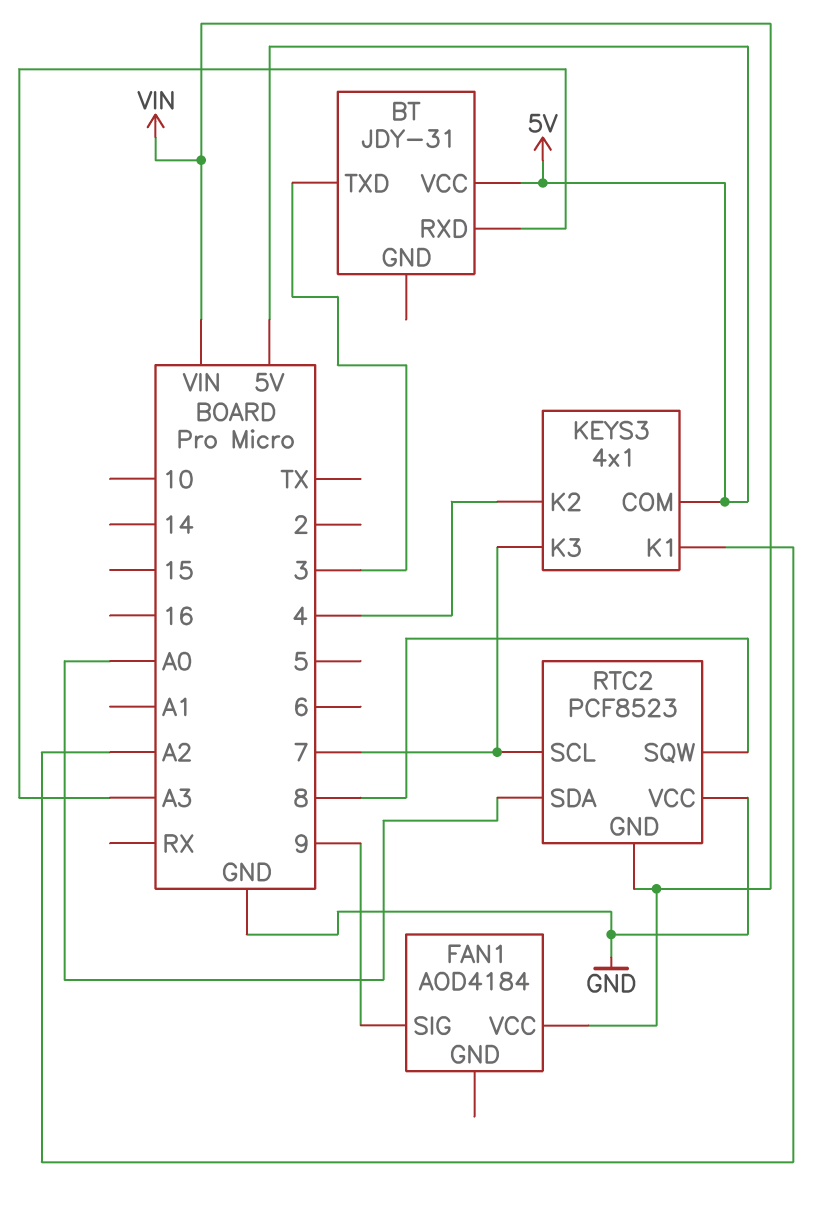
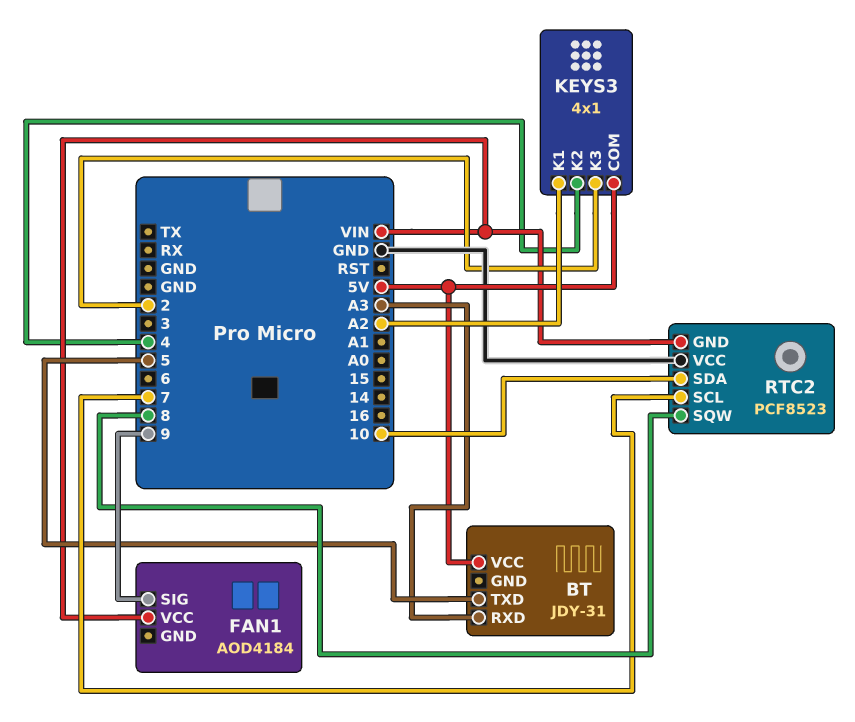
BT pin TXD: 3 -> 5
KEYS3 pin K3: 7 -> 2
RTC2 pin SDA: A0 -> 10

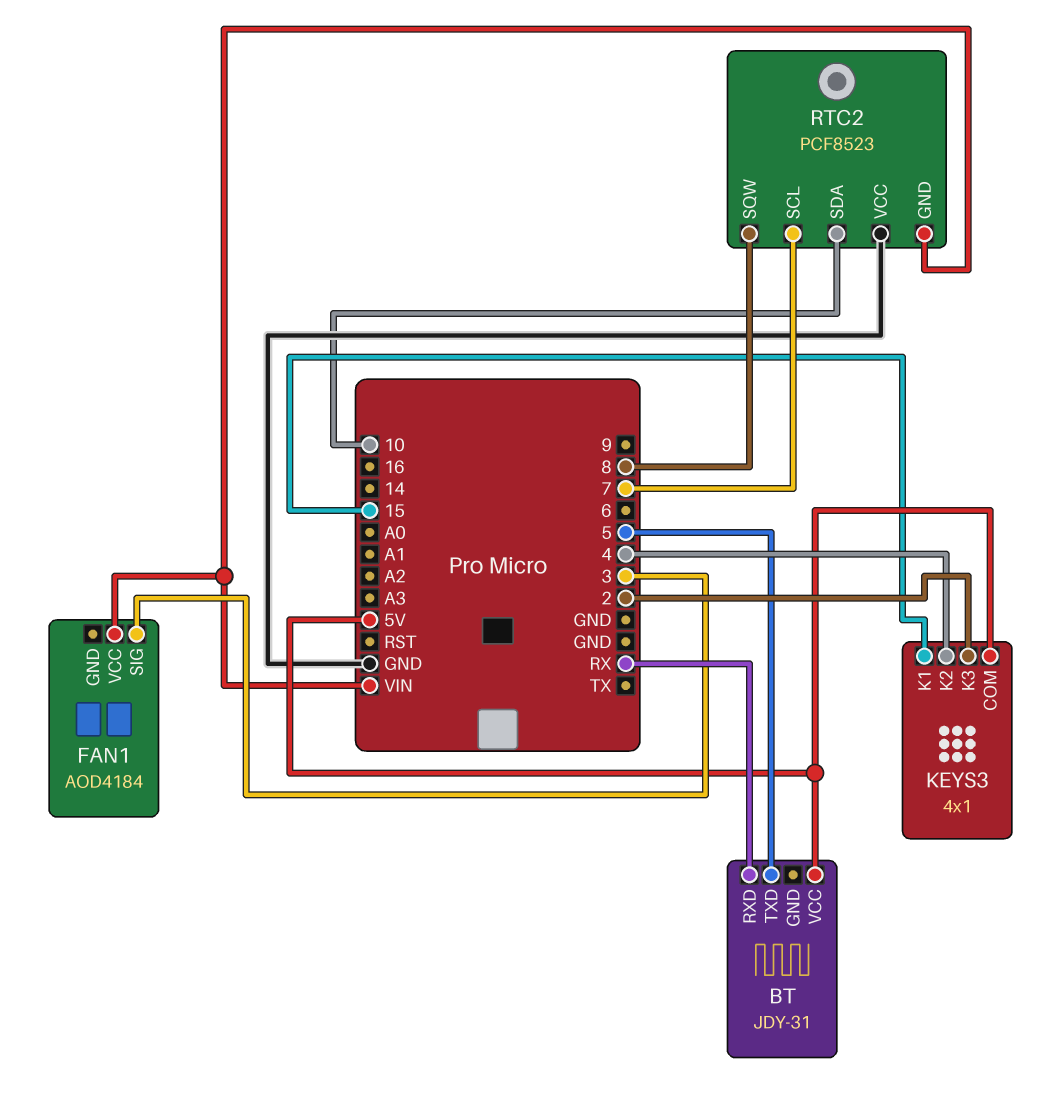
BT pin RXD: A3 -> RX
FAN1 pin SIG: 9 -> 3
KEYS3 pin K1: A2 -> 15

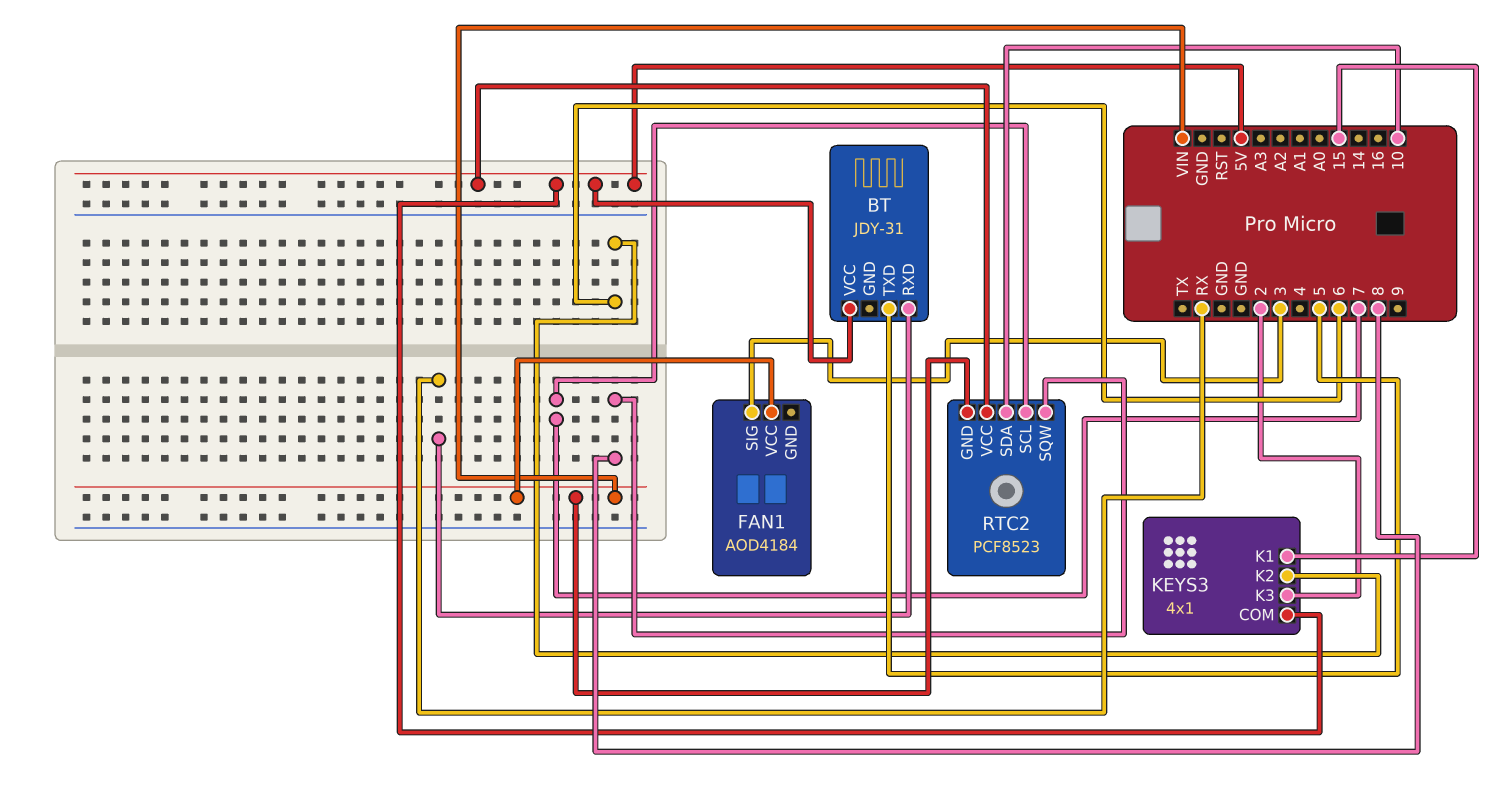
KEYS3 pin K2: 4 -> 6
RTC2 pin VCC: GND -> 5V

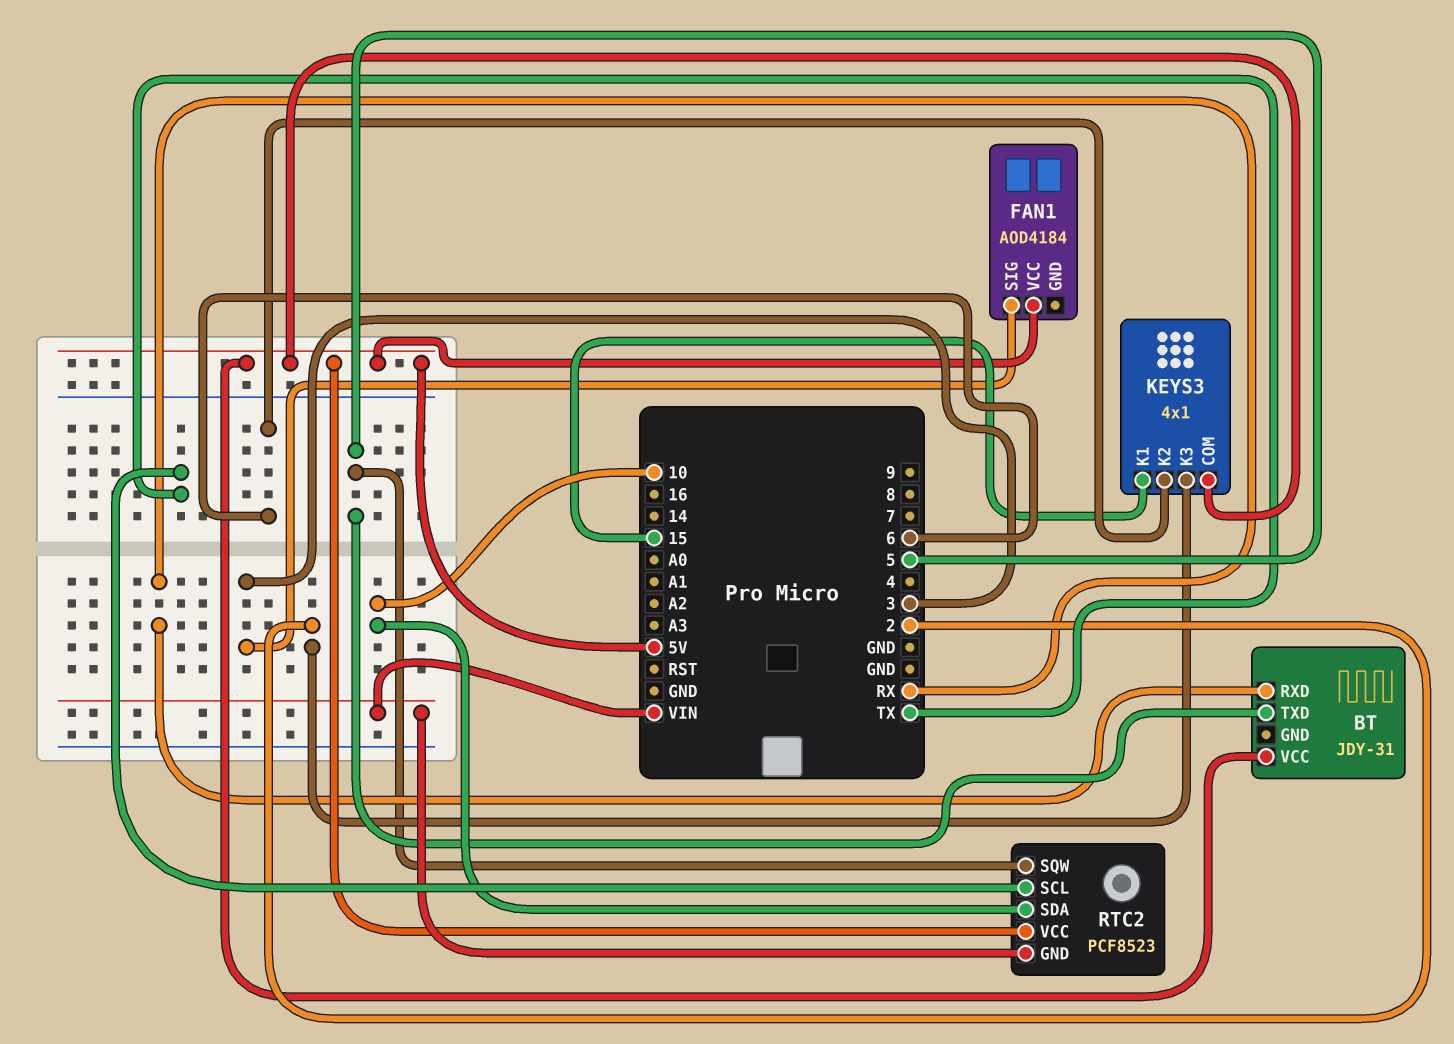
FAN1 pin VCC: VIN -> 5V
RTC2 pin SCL: 7 -> TX
RTC2 pin SQW: 8 -> 5

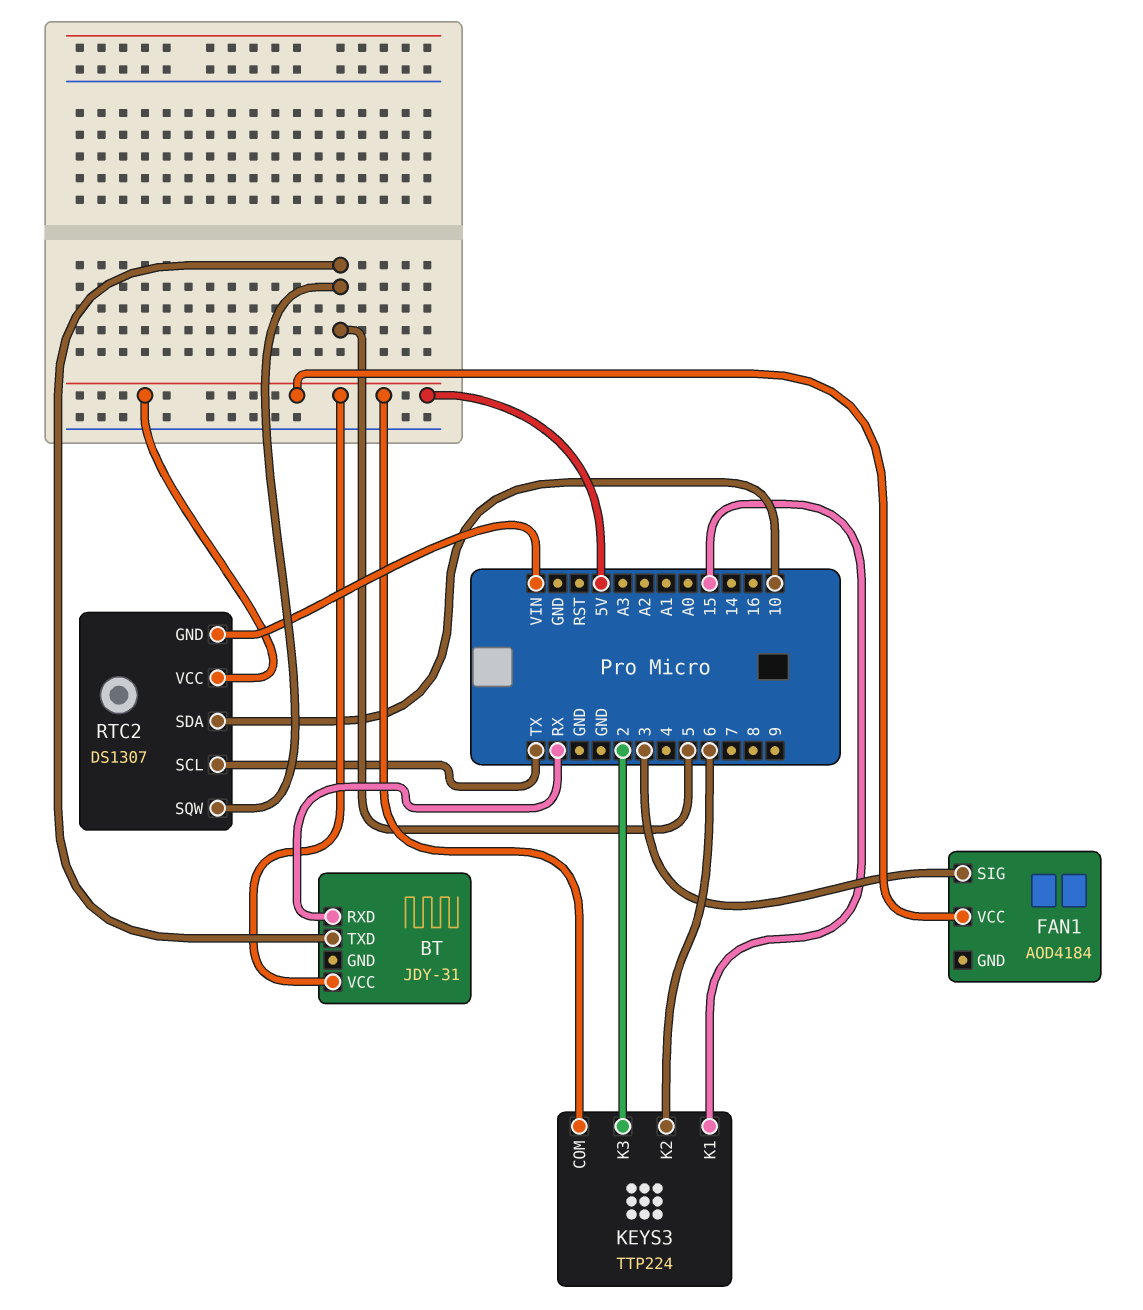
KEYS3: 4x1 -> TTP224
RTC2: PCF8523 -> DS1307

